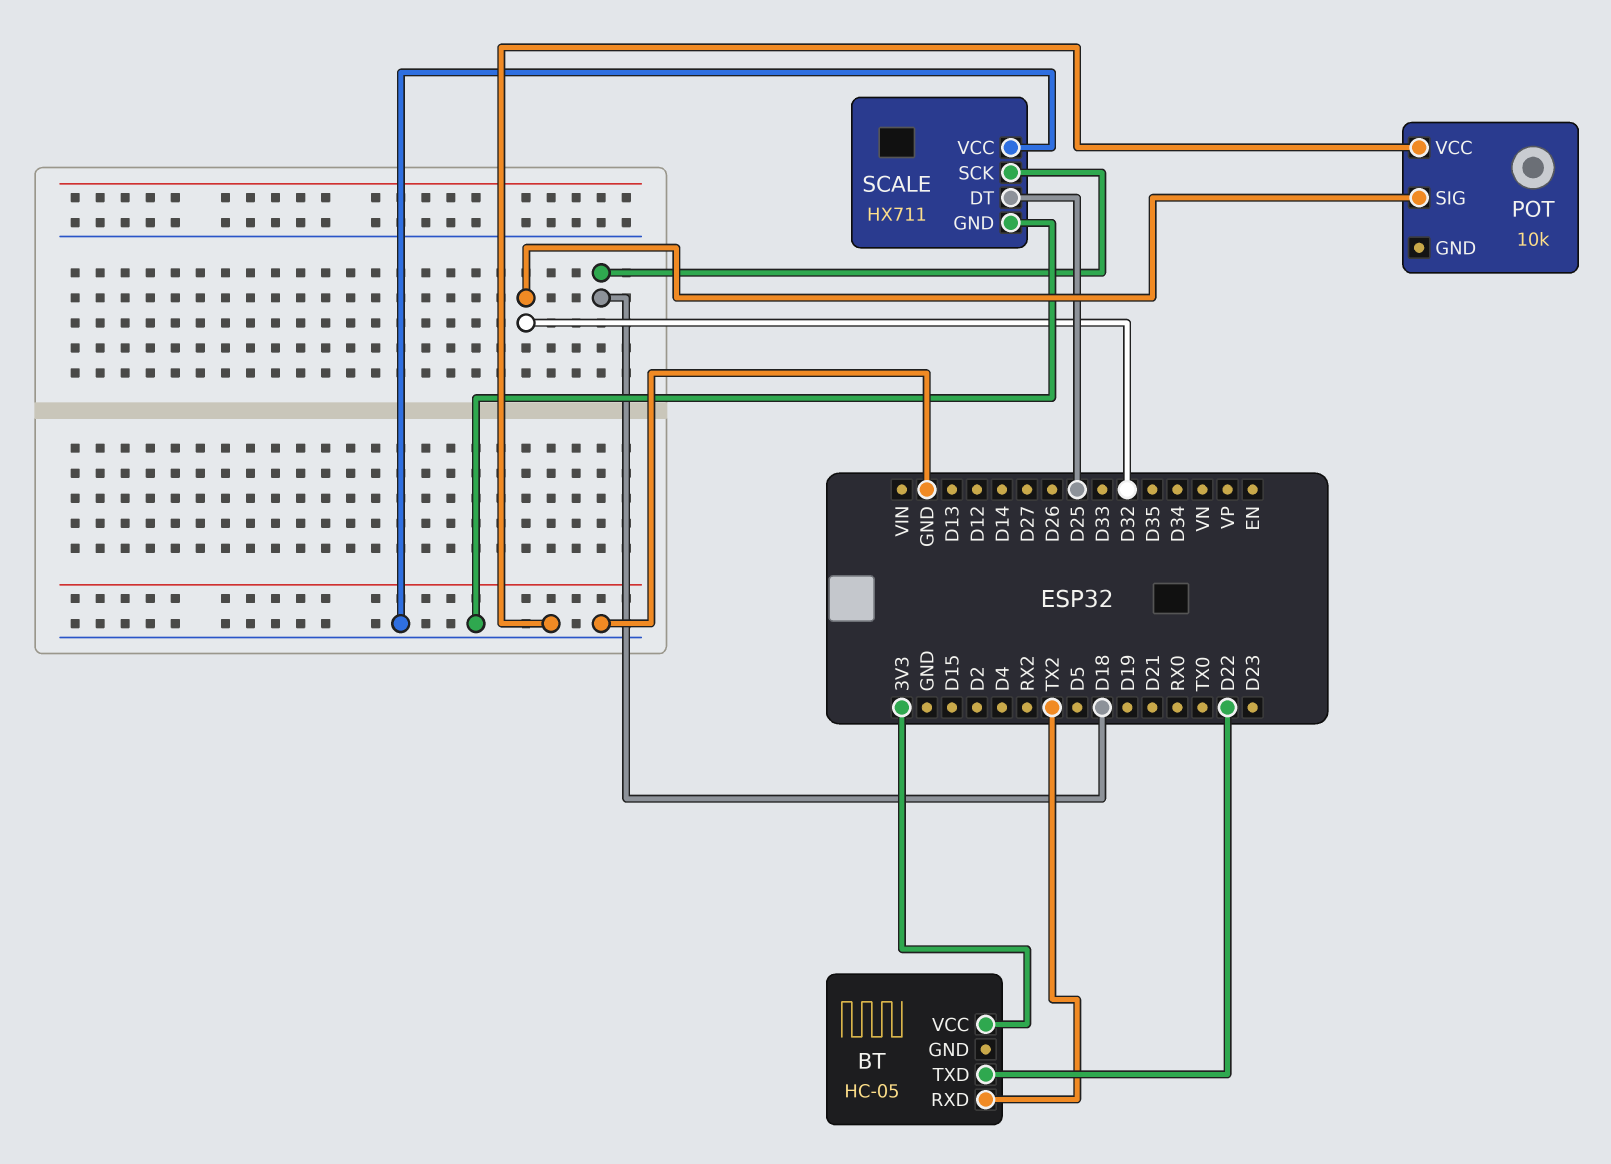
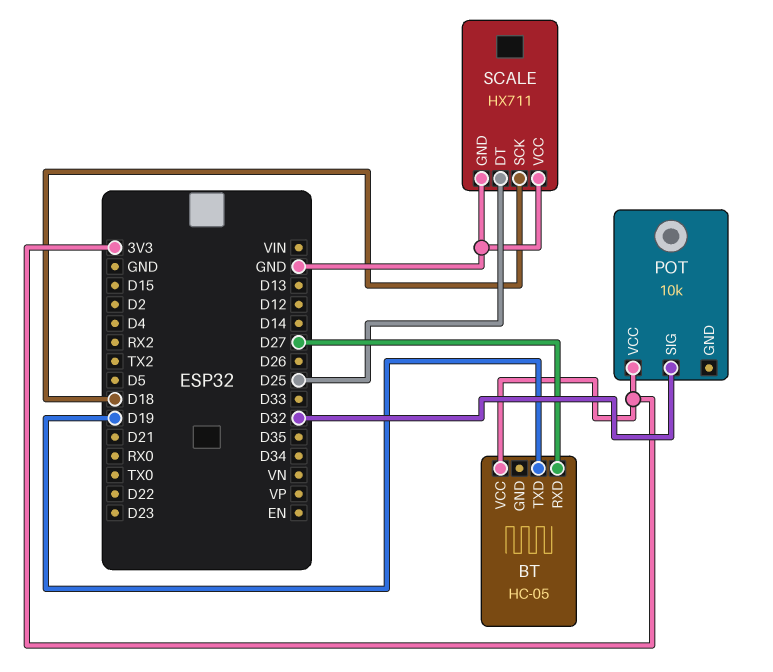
BT pin RXD: TX2 -> D27
BT pin TXD: D22 -> D19
POT pin VCC: GND -> 3V3

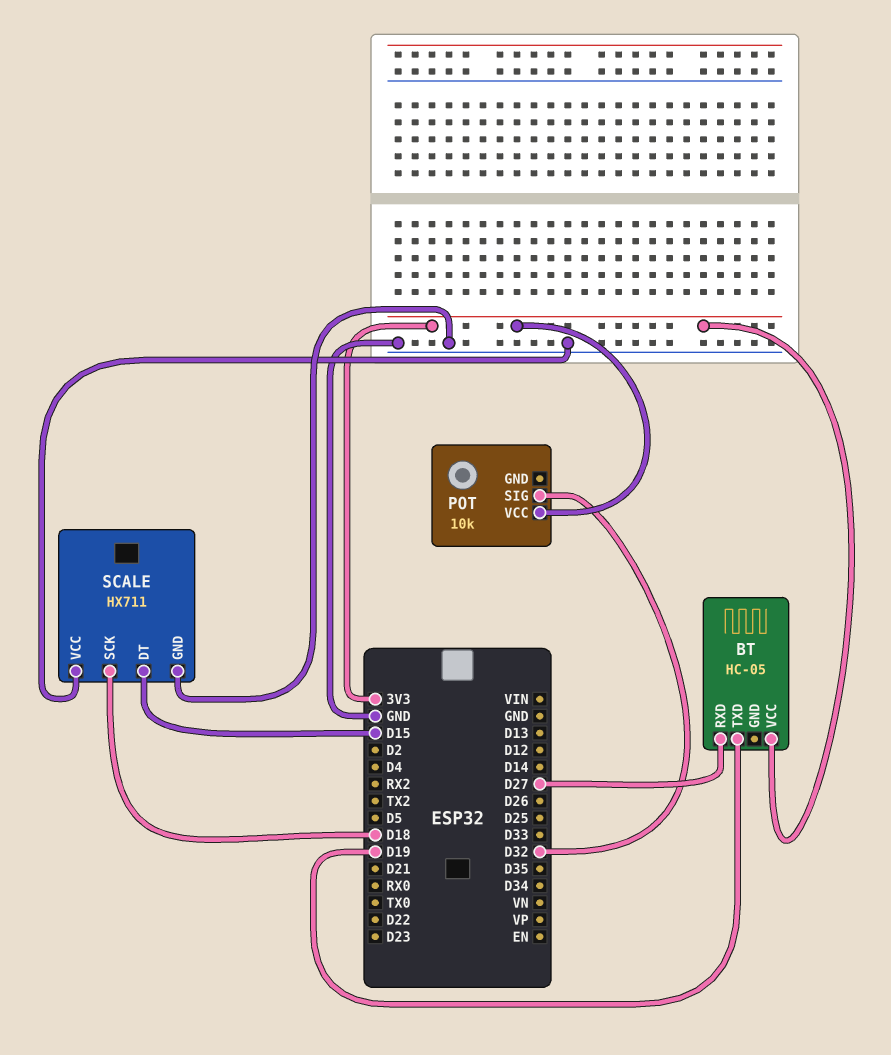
SCALE pin DT: D25 -> D15

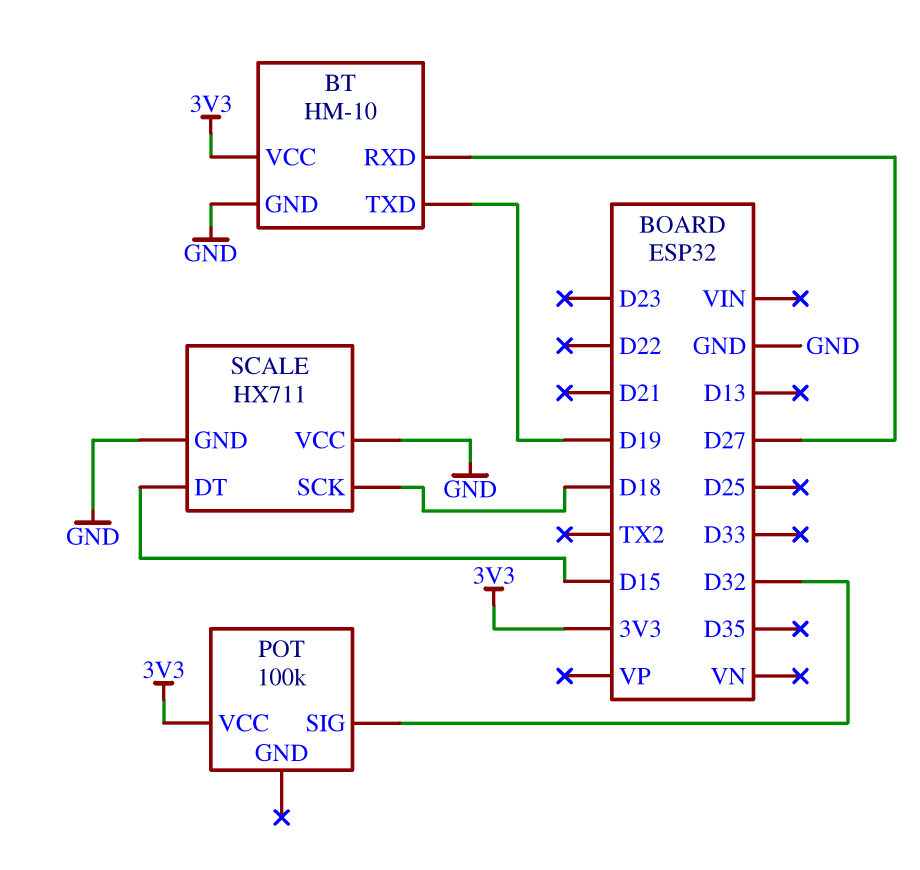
BT: HC-05 -> HM-10
BT pin GND: none -> GND
POT: 10k -> 100k

